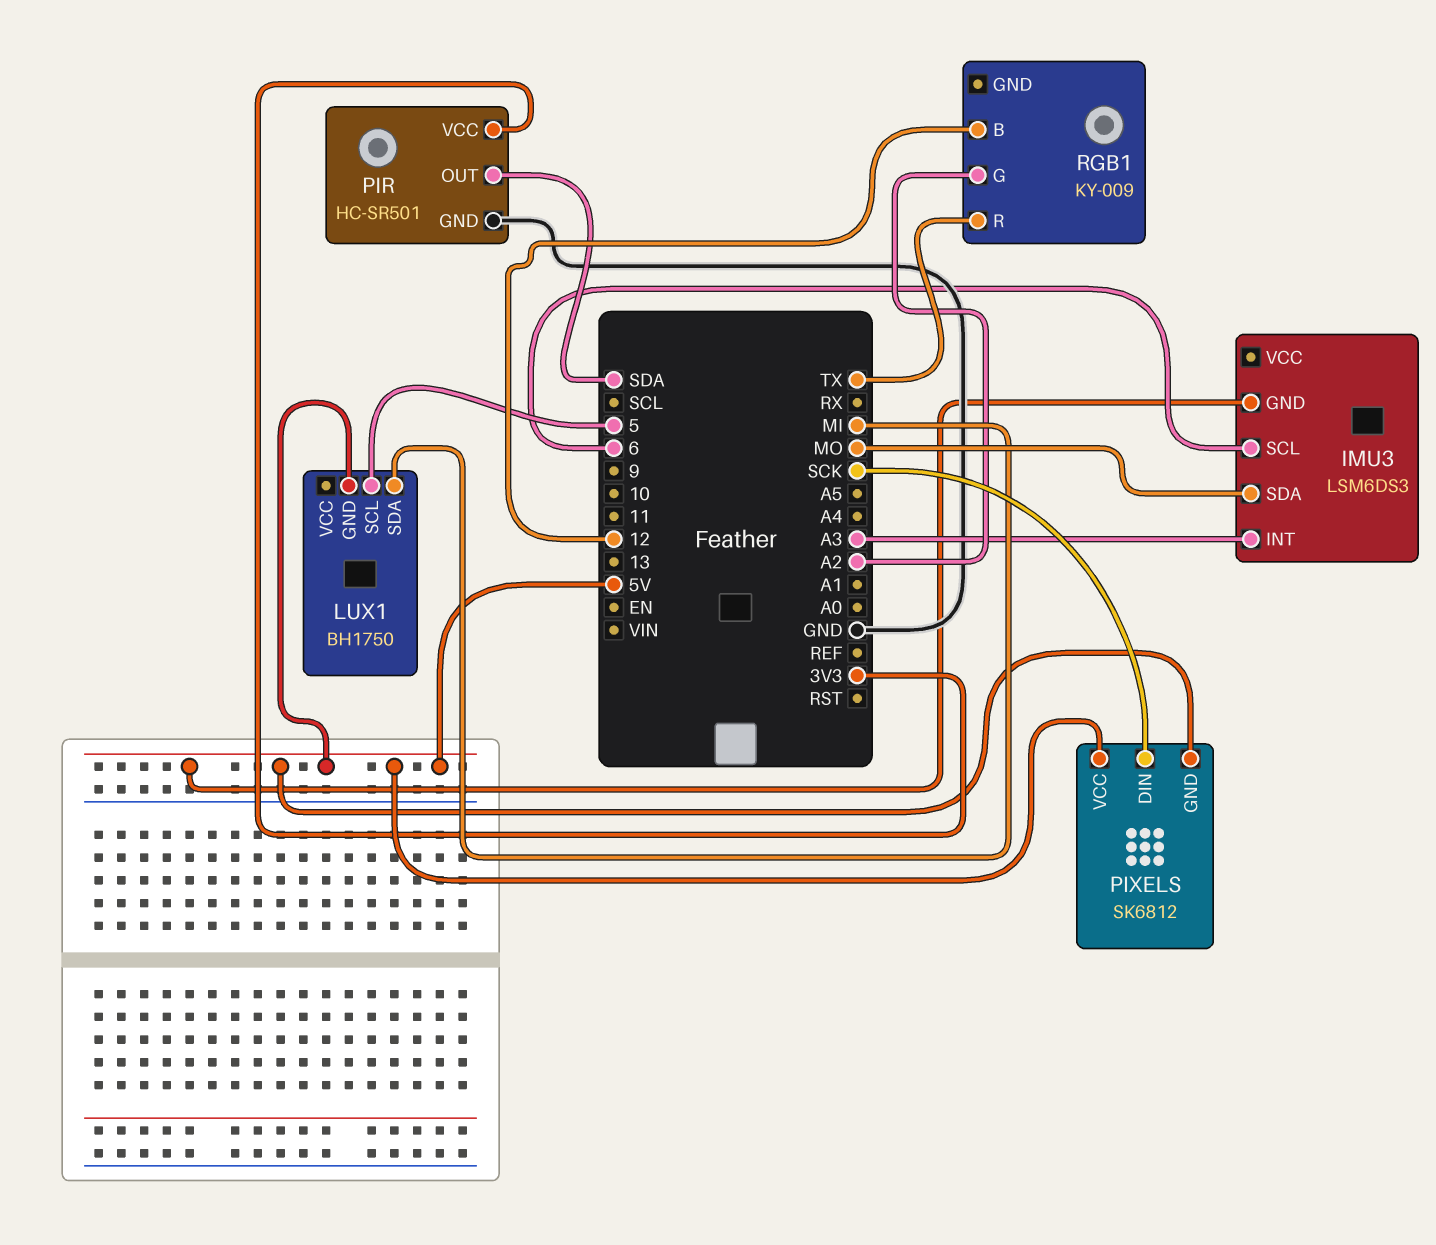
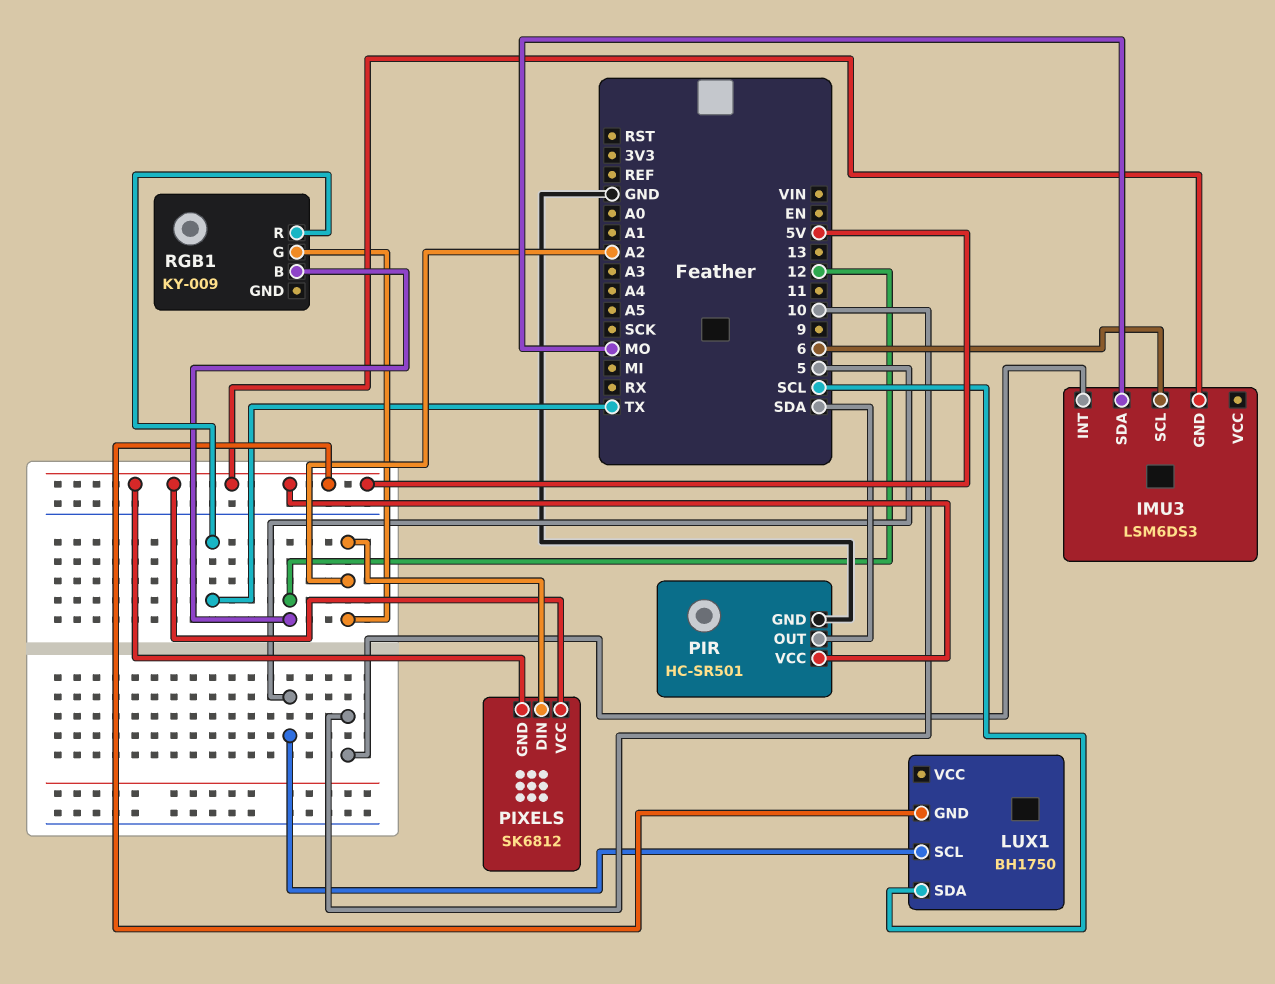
IMU3 pin INT: A3 -> 10
LUX1 pin SDA: MI -> SCL
PIR pin VCC: 3V3 -> 5V
PIXELS pin DIN: SCK -> A2

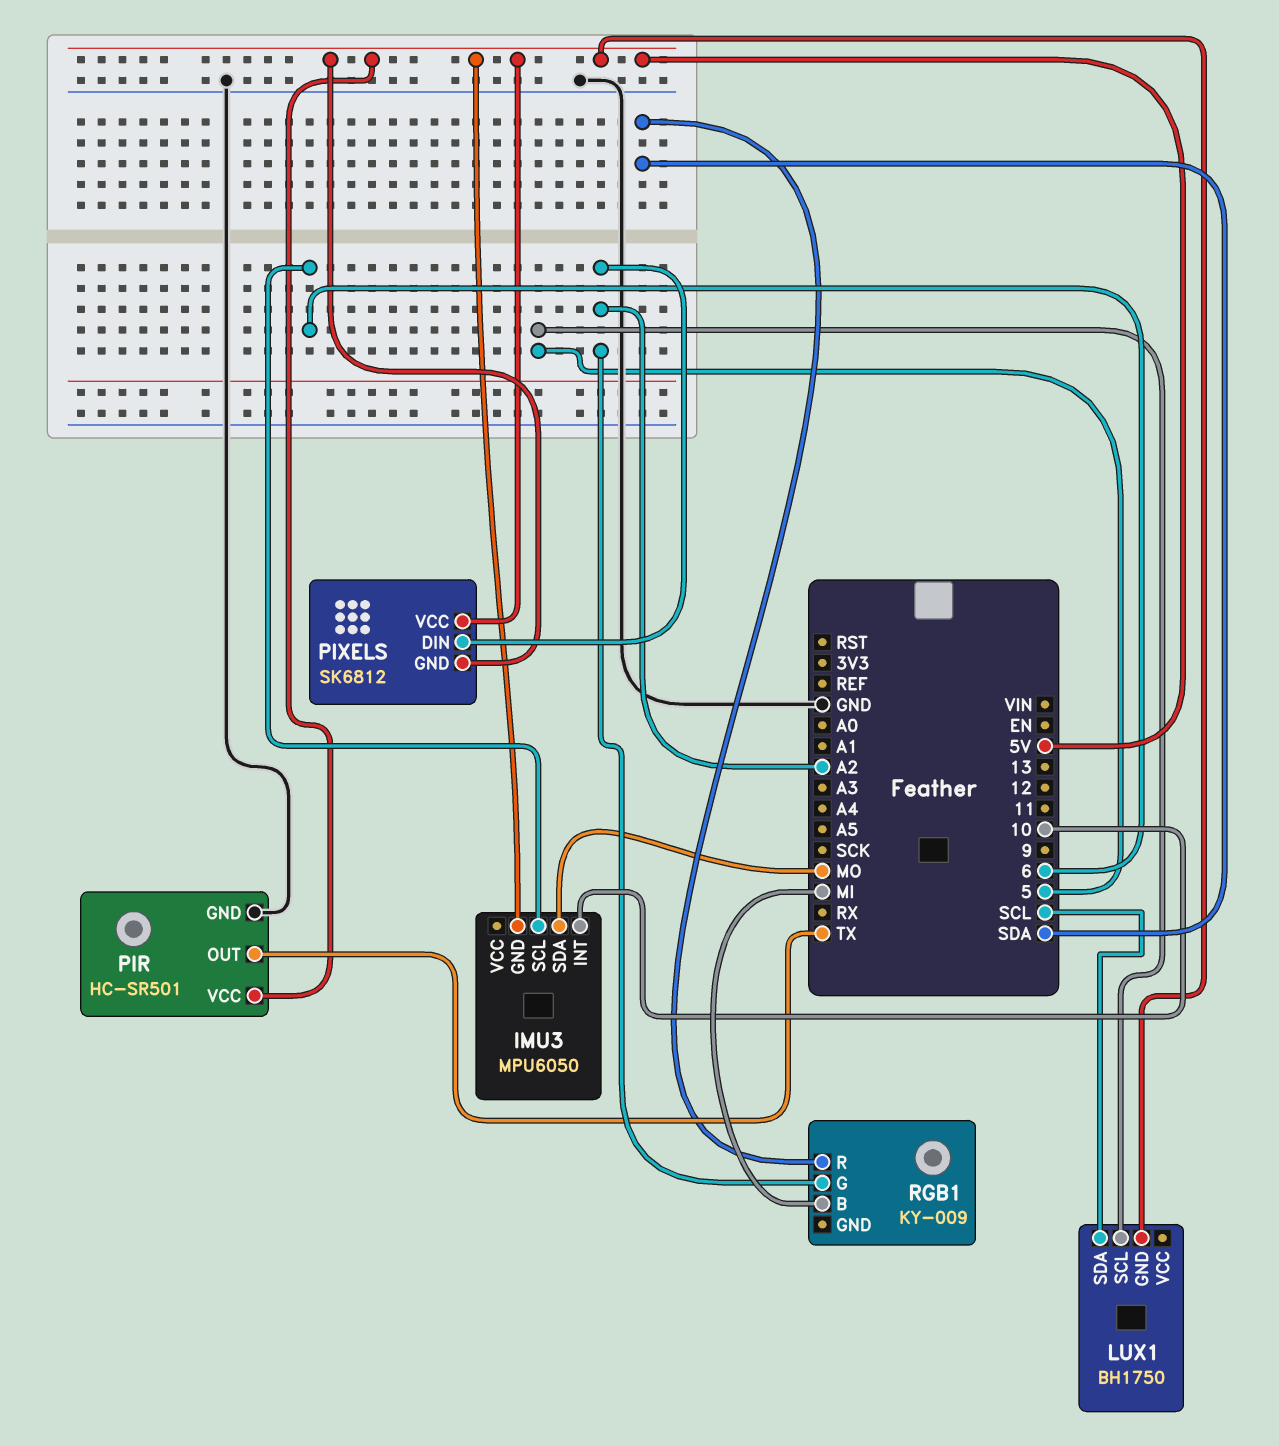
IMU3: LSM6DS3 -> MPU6050
PIR pin OUT: SDA -> TX
RGB1 pin B: 12 -> MI
RGB1 pin R: TX -> SDA

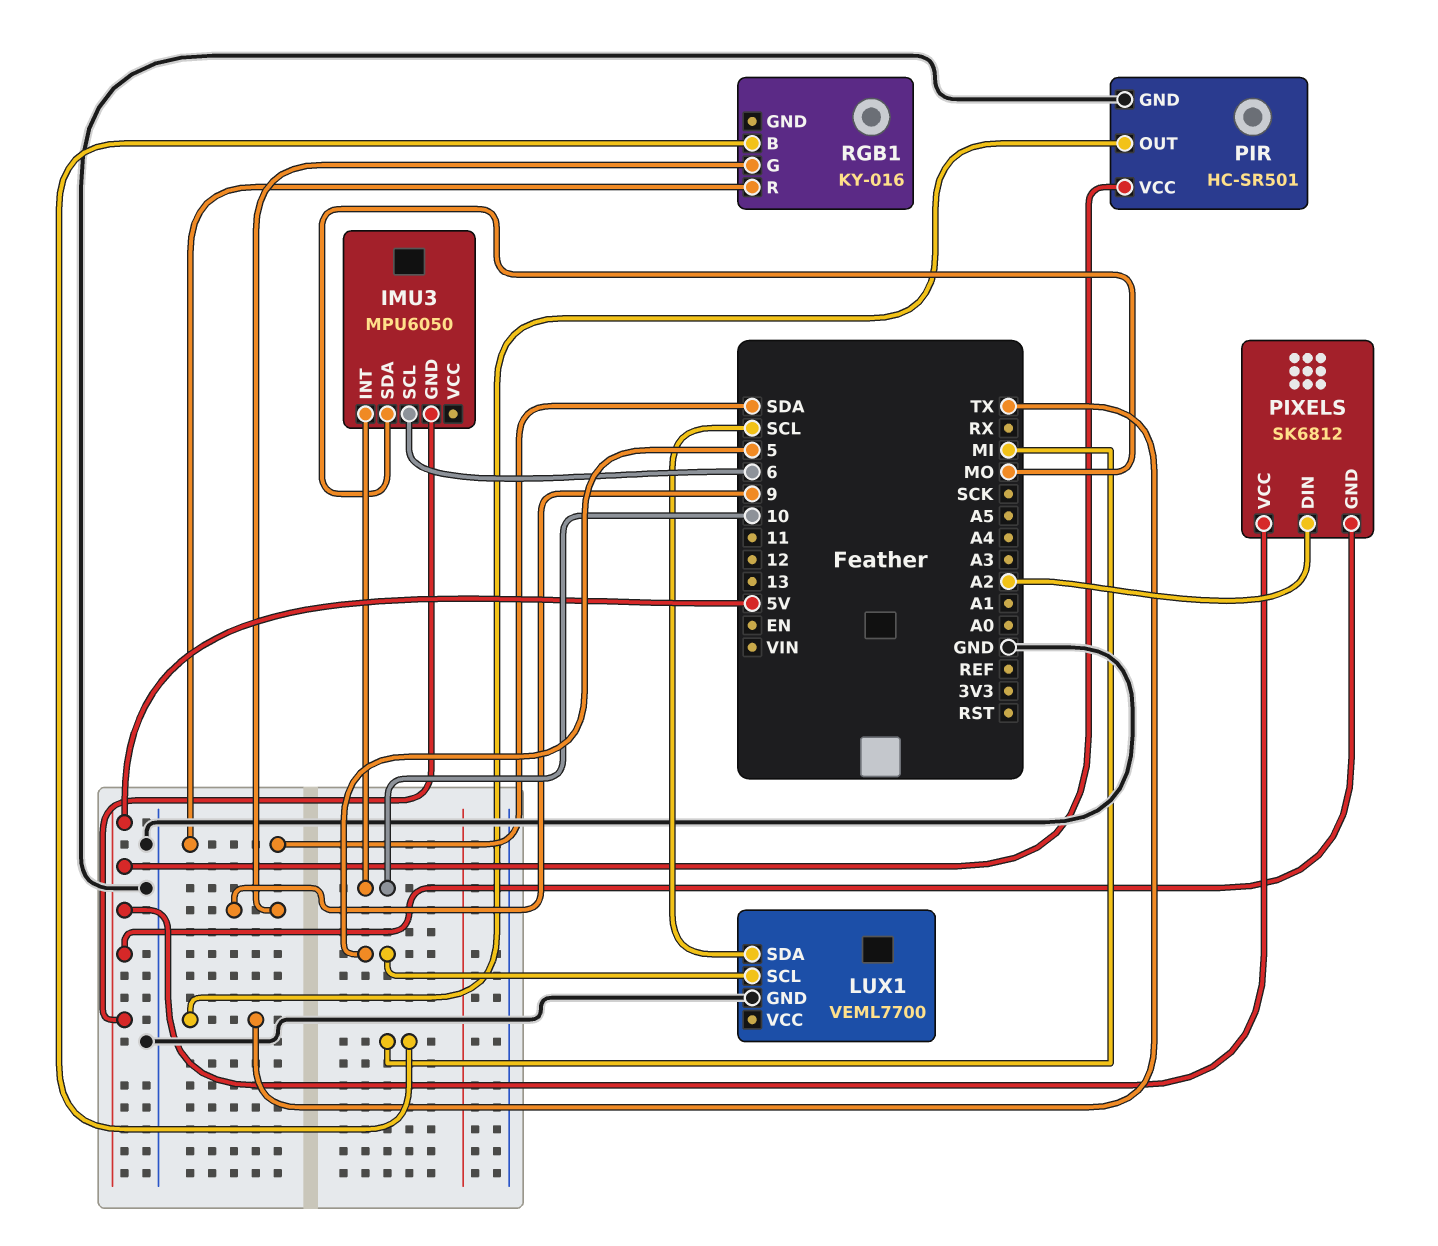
LUX1: BH1750 -> VEML7700
LUX1 pin GND: 5V -> GND
RGB1: KY-009 -> KY-016
RGB1 pin G: A2 -> 9

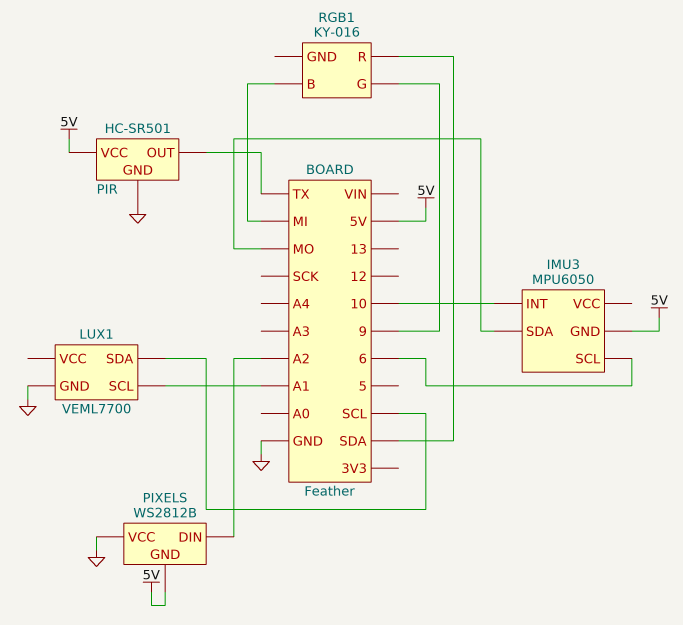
LUX1 pin SCL: 5 -> A1
PIXELS: SK6812 -> WS2812B
PIXELS pin VCC: 5V -> GND

